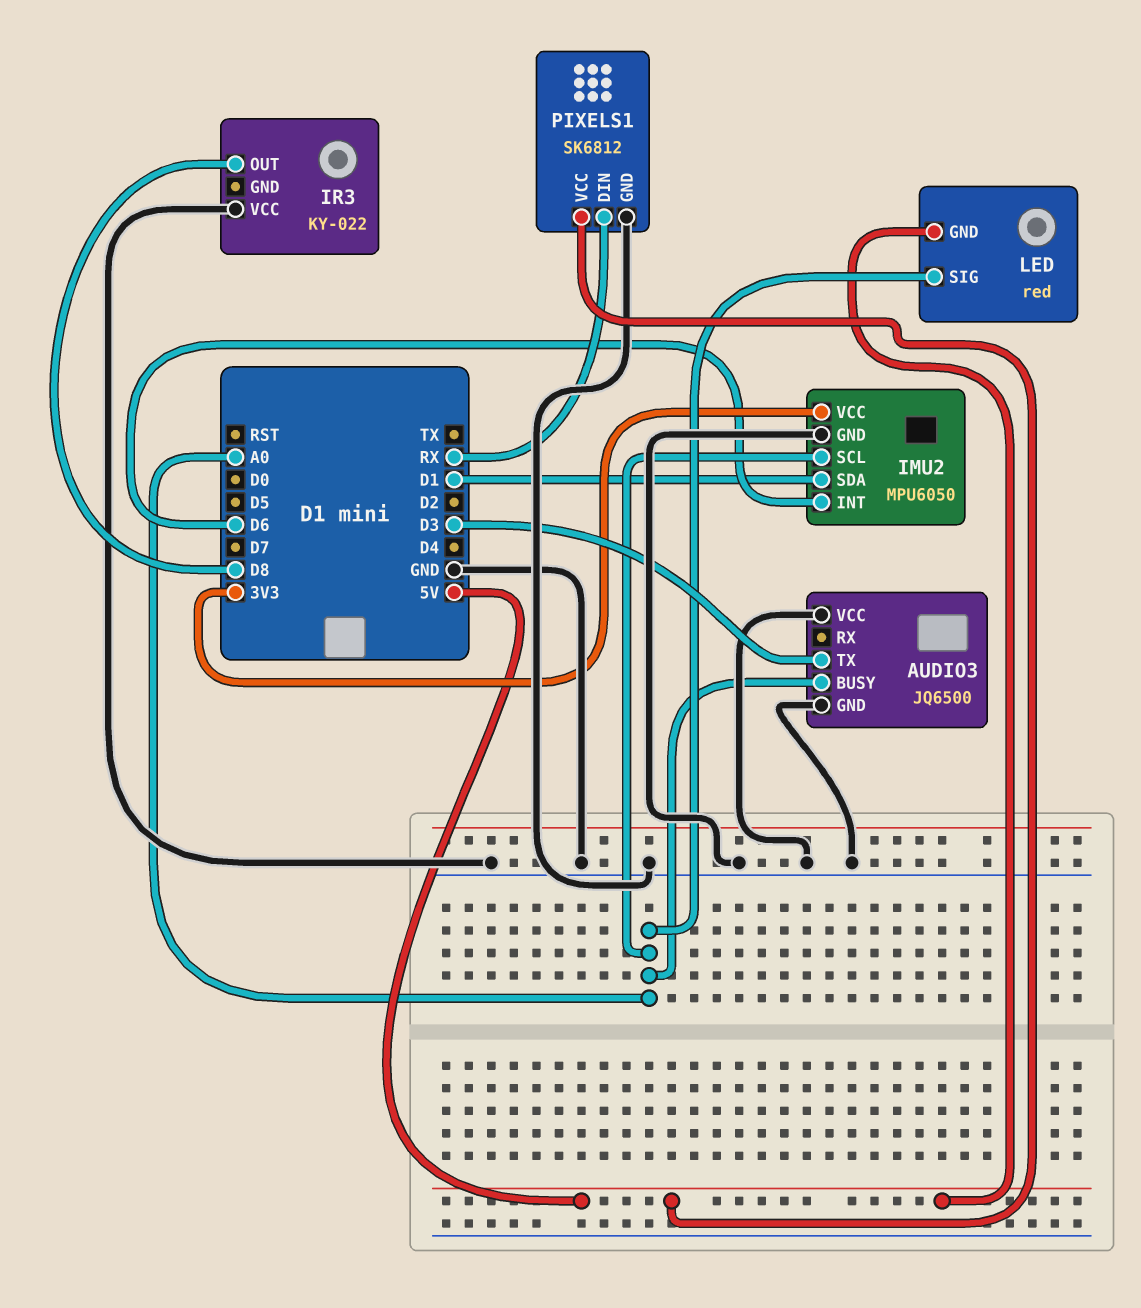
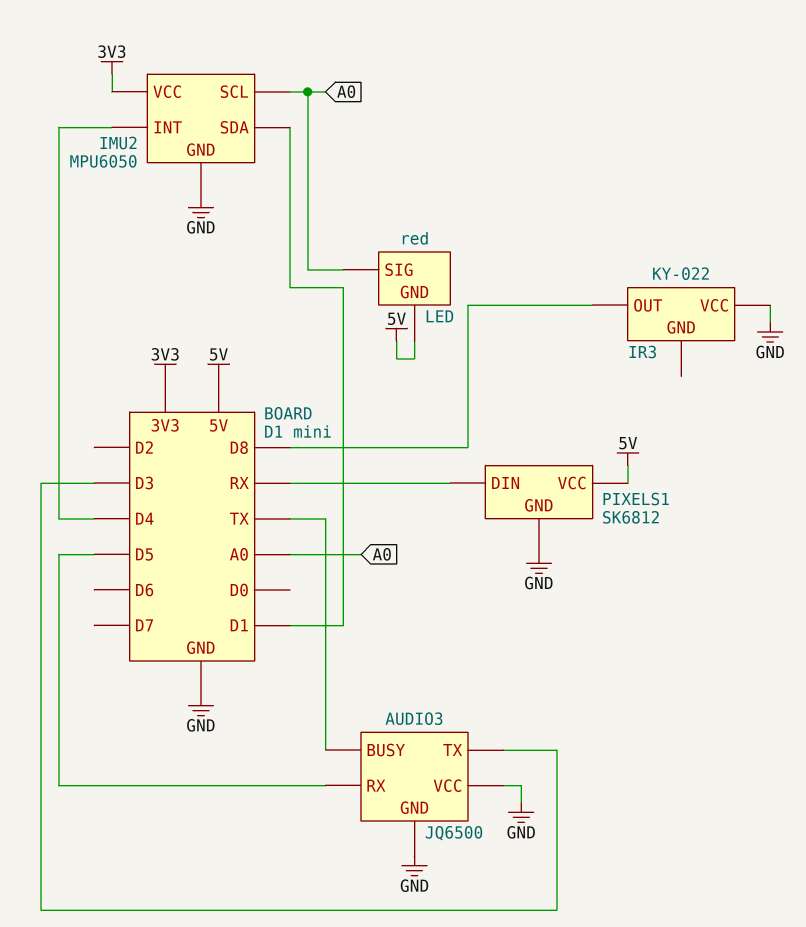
AUDIO3 pin BUSY: A0 -> TX
AUDIO3 pin RX: none -> D5
IMU2 pin INT: D6 -> D4

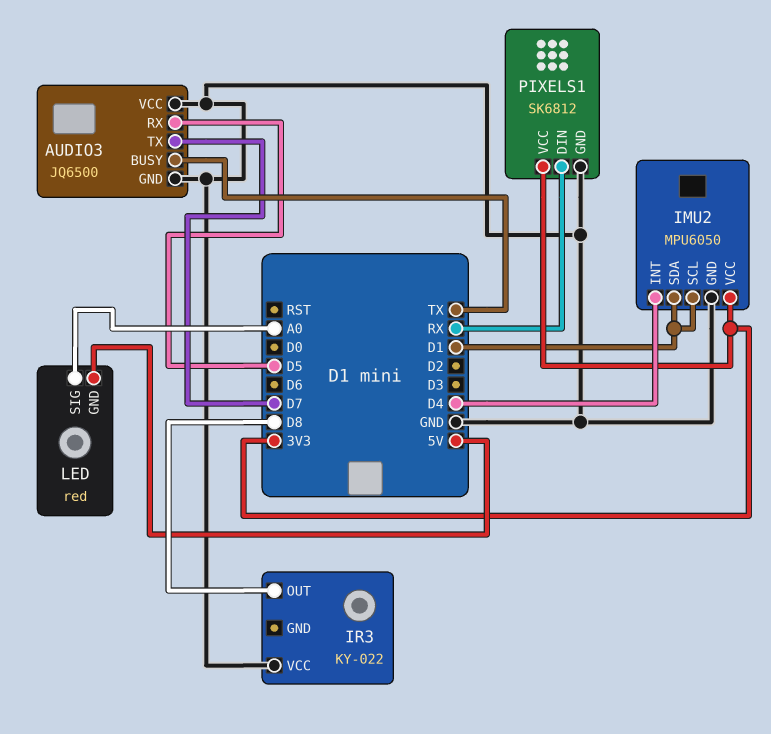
AUDIO3 pin TX: D3 -> D7
IMU2 pin SCL: A0 -> D1
PIXELS1 pin VCC: 5V -> 3V3

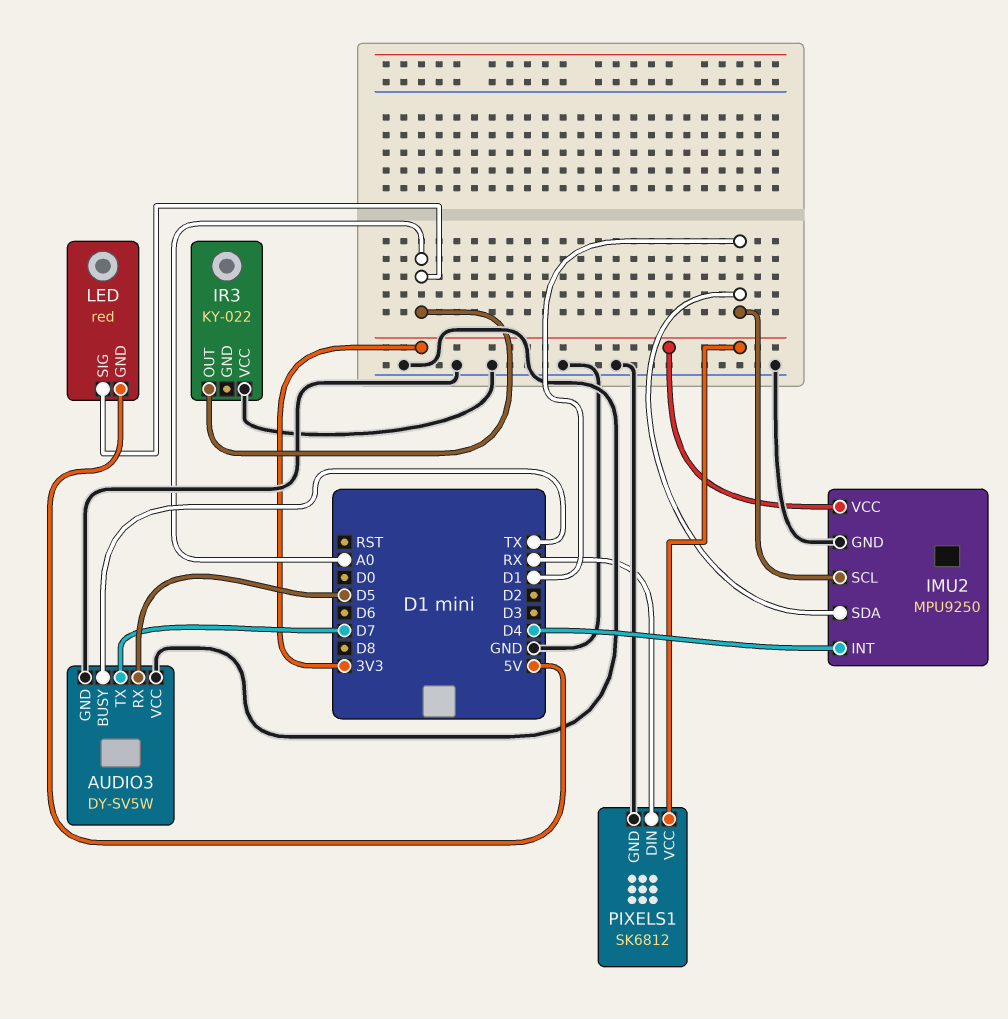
AUDIO3: JQ6500 -> DY-SV5W
IMU2: MPU6050 -> MPU9250
IR3 pin OUT: D8 -> A0

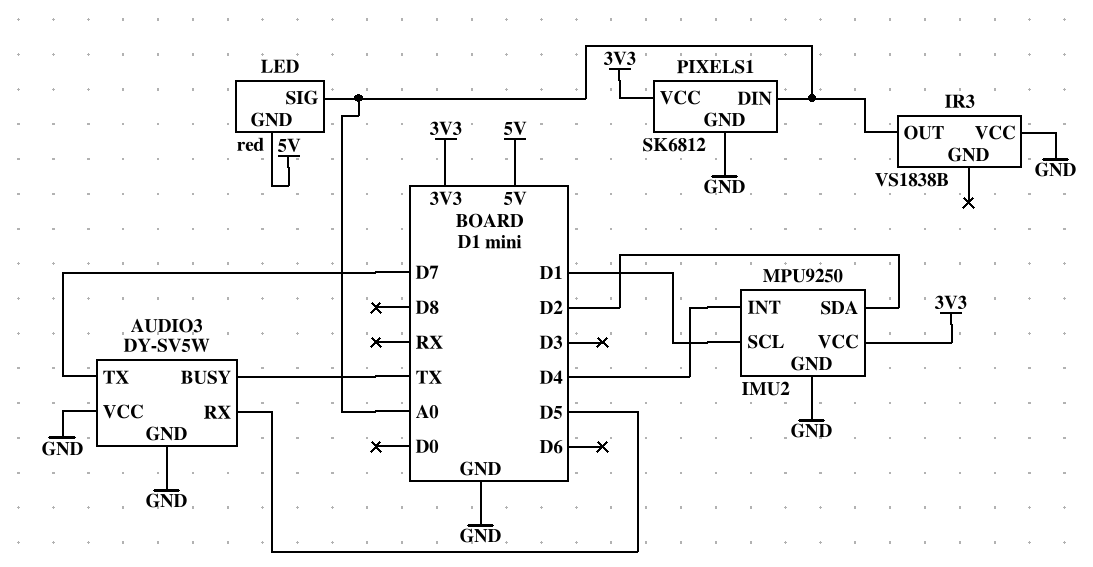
IMU2 pin SDA: D1 -> D2
IR3: KY-022 -> VS1838B
PIXELS1 pin DIN: RX -> A0

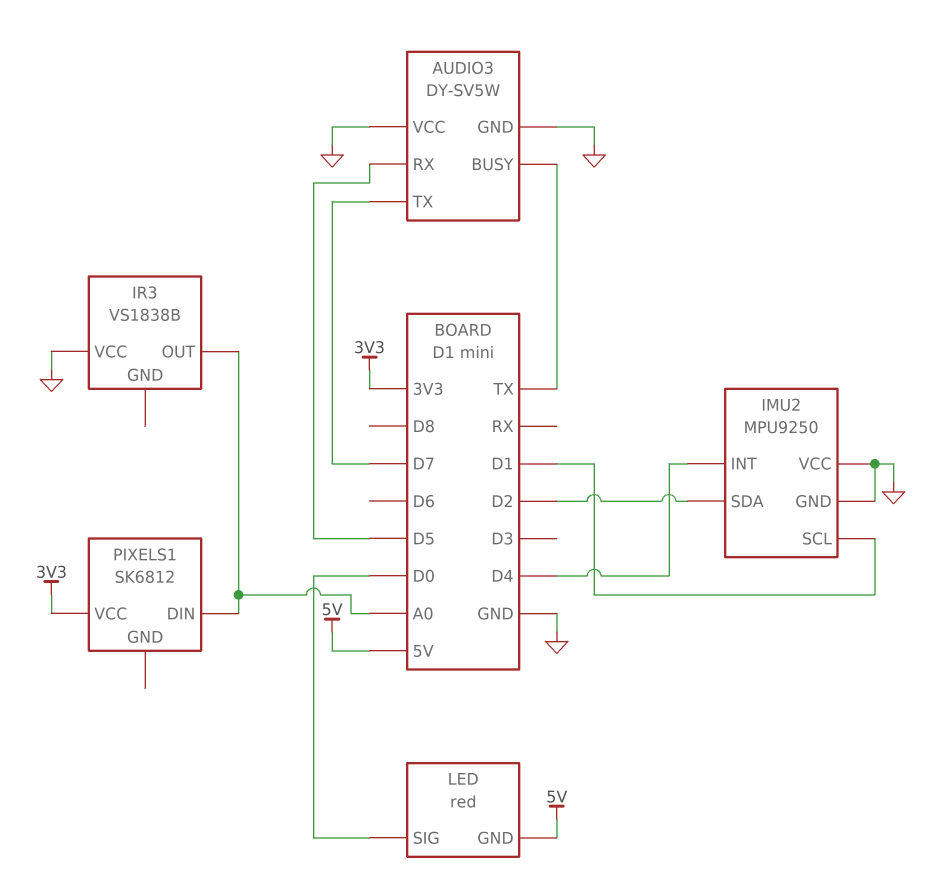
IMU2 pin VCC: 3V3 -> GND
LED pin SIG: A0 -> D0
PIXELS1 pin GND: GND -> none

